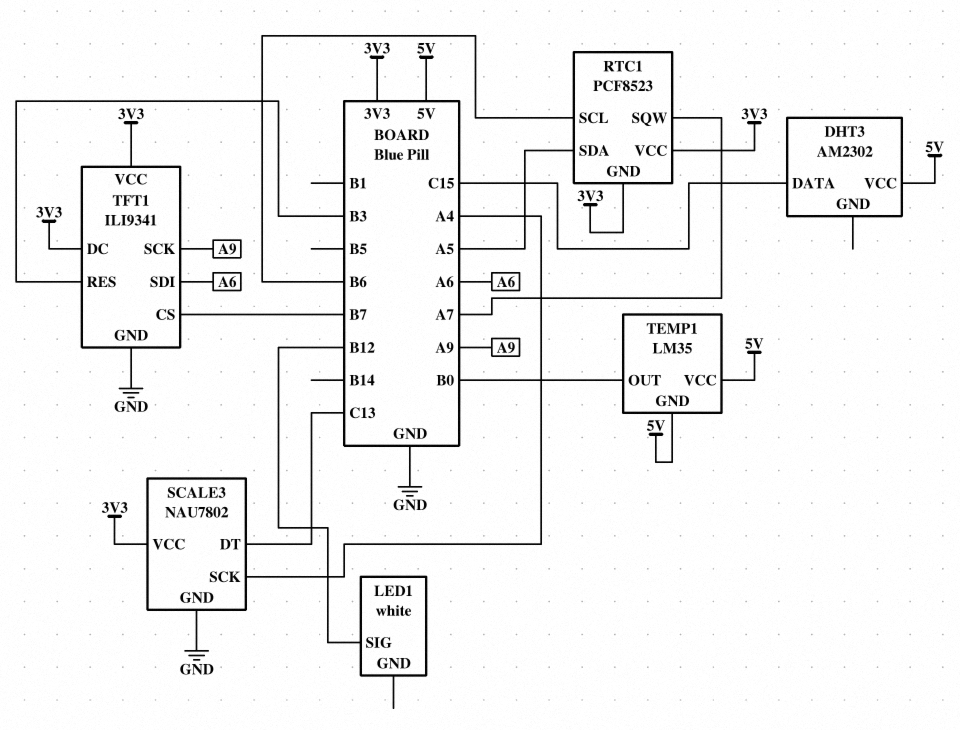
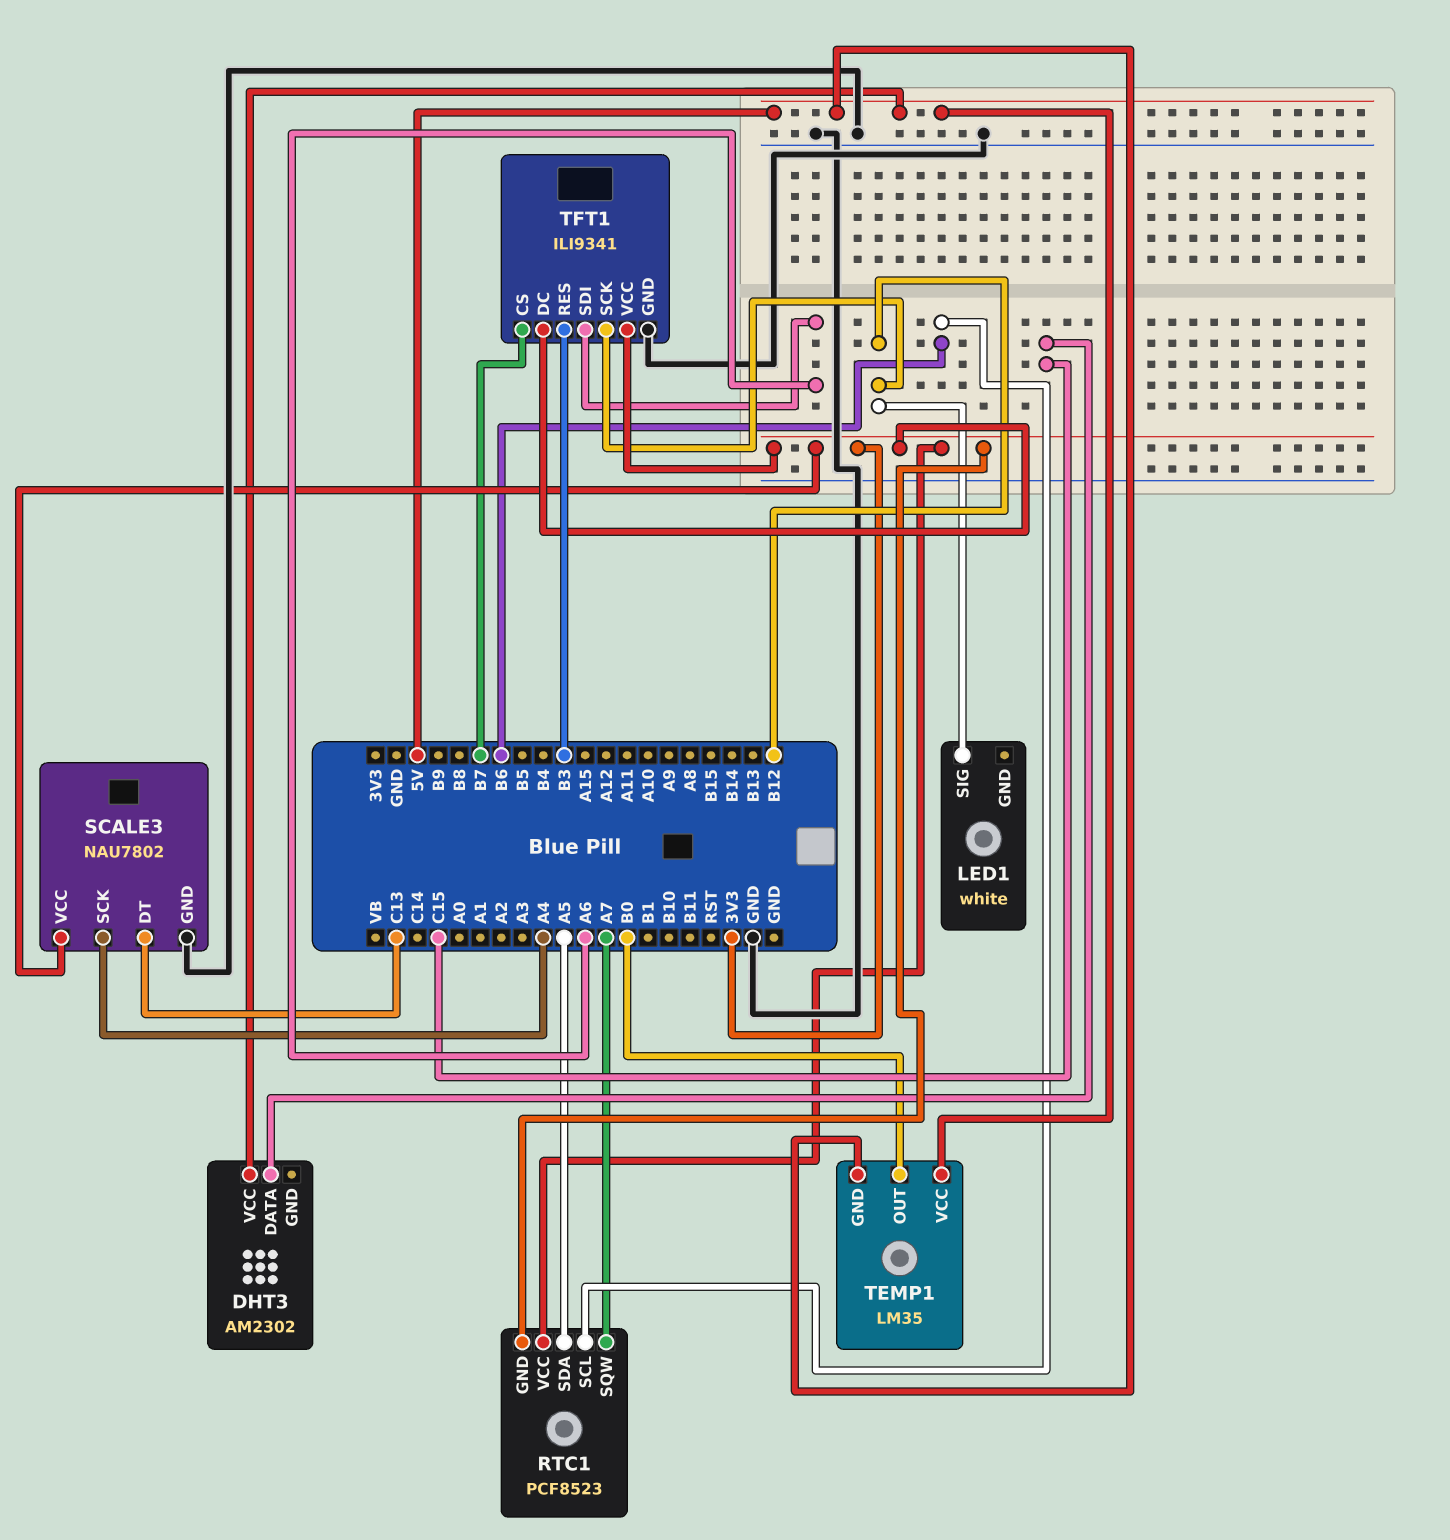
TFT1 pin SCK: A9 -> B12

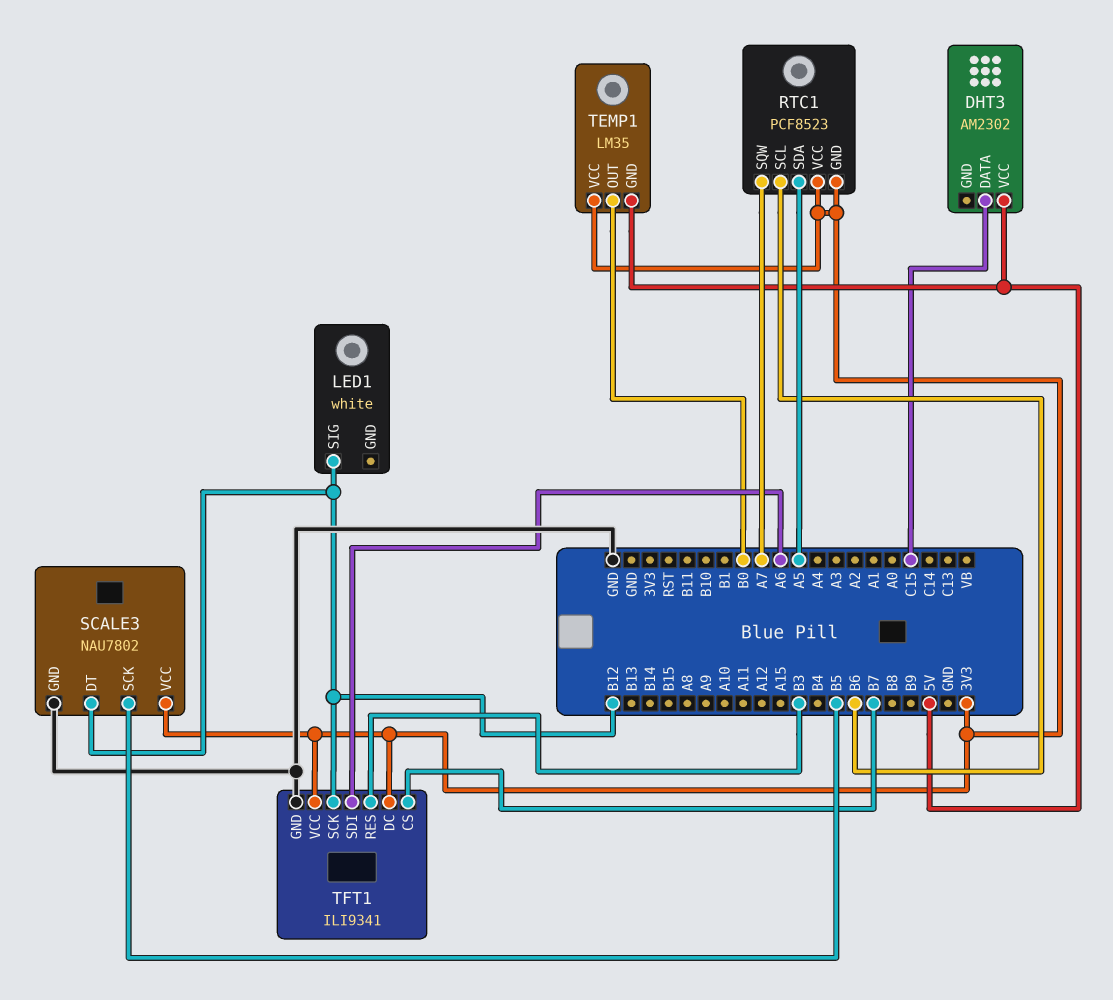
SCALE3 pin DT: C13 -> B12
SCALE3 pin SCK: A4 -> B5
TEMP1 pin VCC: 5V -> 3V3

